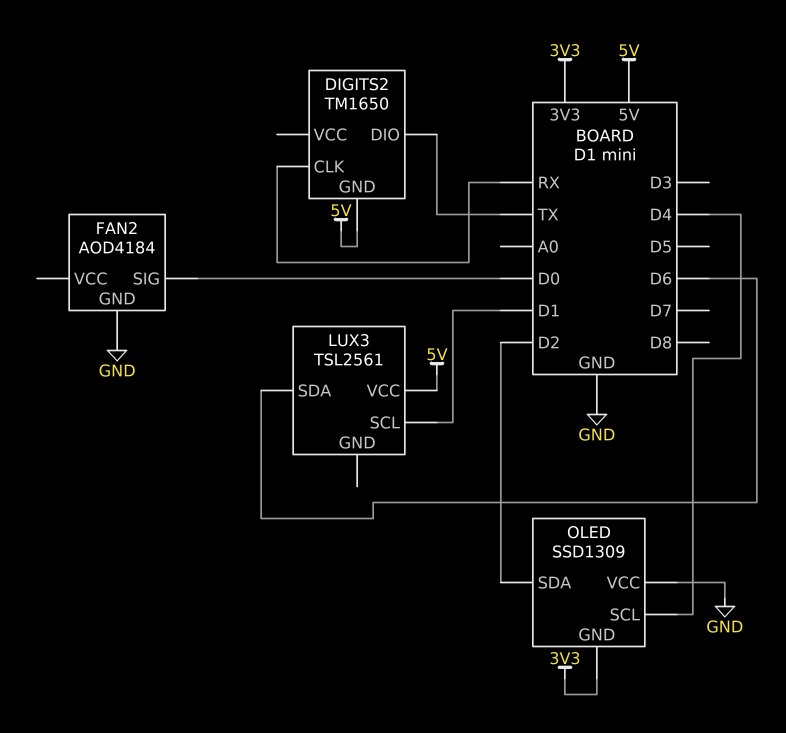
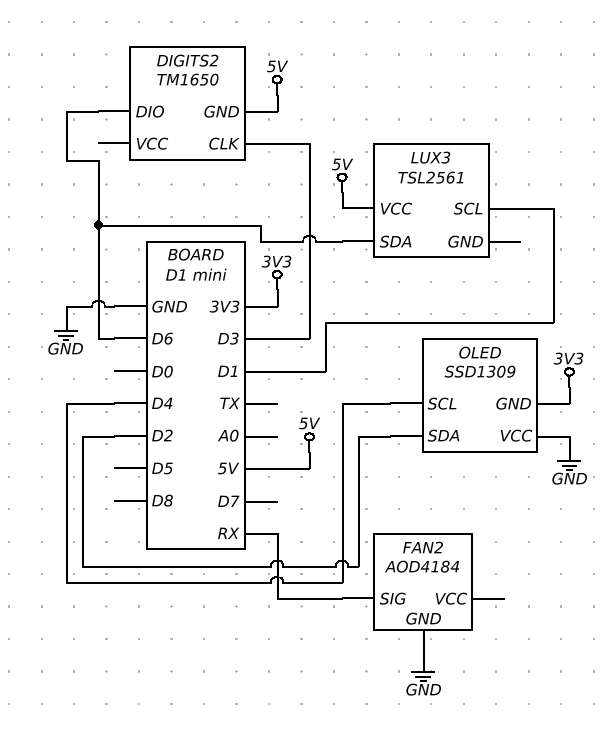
DIGITS2 pin CLK: RX -> D3
DIGITS2 pin DIO: TX -> D6
FAN2 pin SIG: D0 -> RX

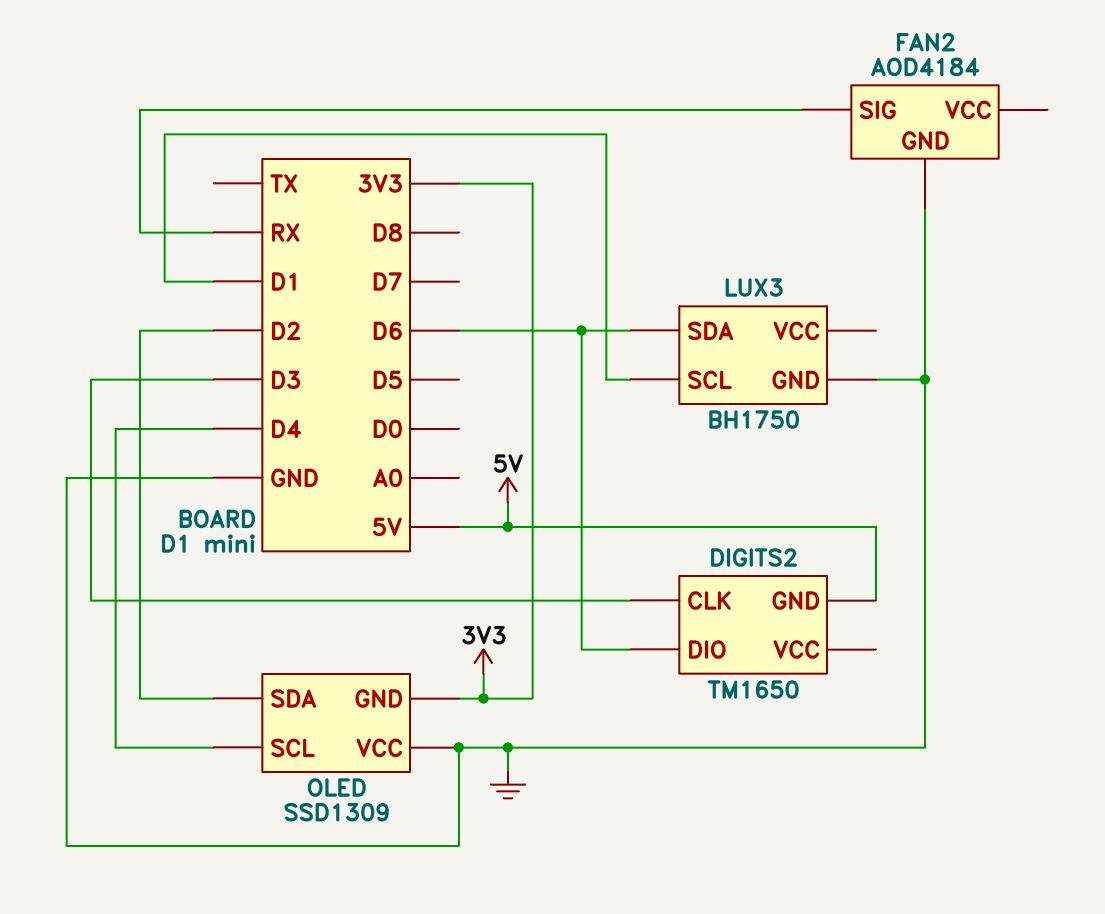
LUX3: TSL2561 -> BH1750
LUX3 pin GND: none -> GND
LUX3 pin VCC: 5V -> none

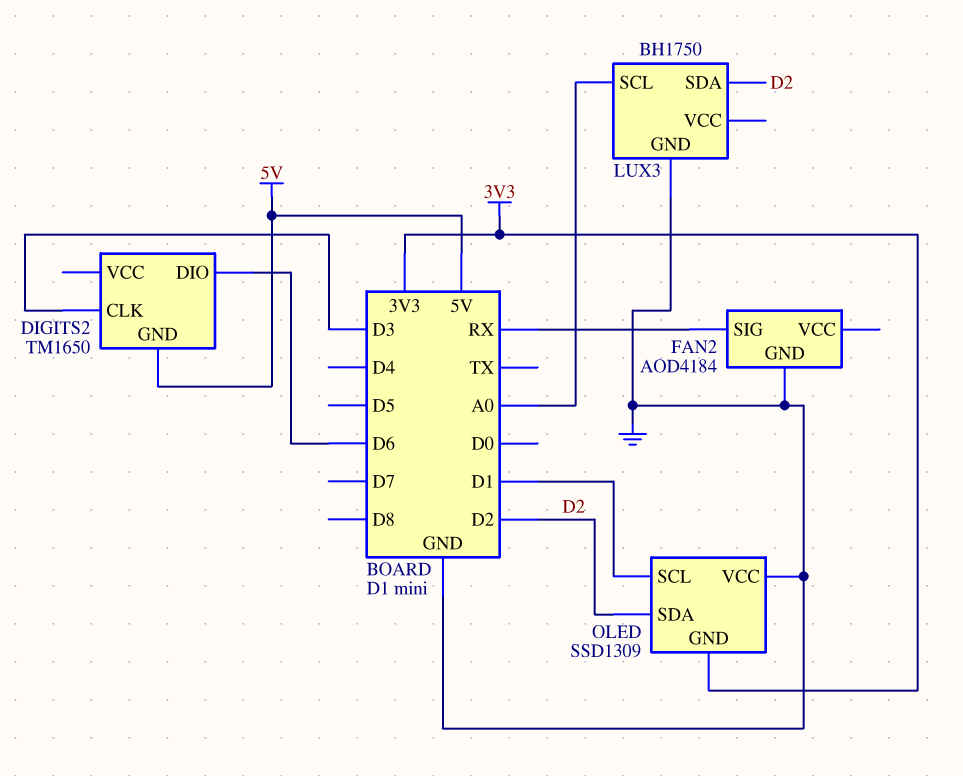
LUX3 pin SCL: D1 -> A0
LUX3 pin SDA: D6 -> D2
OLED pin SCL: D4 -> D1

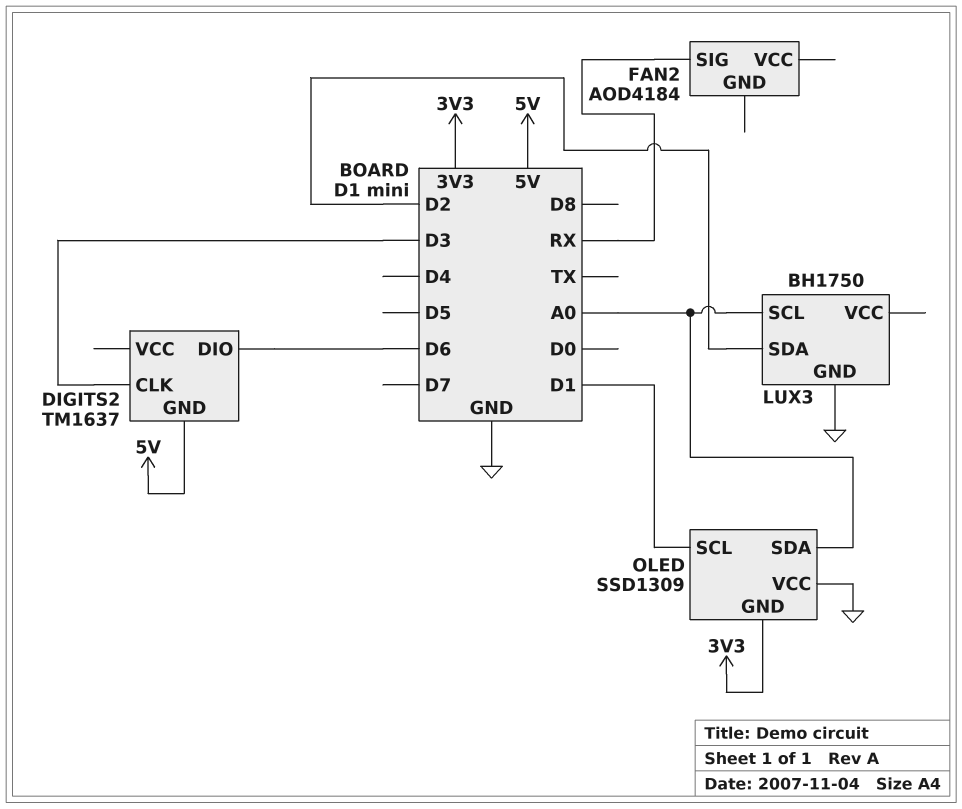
DIGITS2: TM1650 -> TM1637
FAN2 pin GND: GND -> none
OLED pin SDA: D2 -> A0

